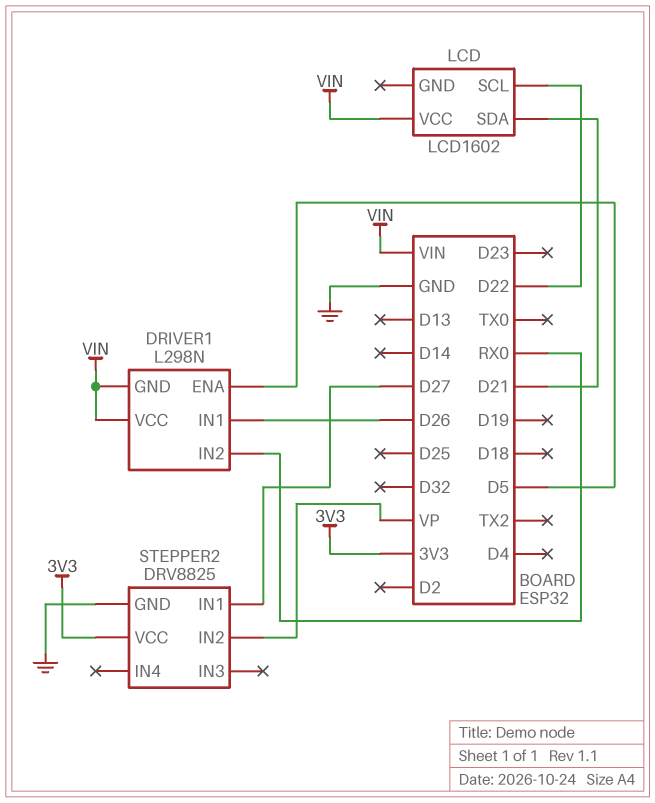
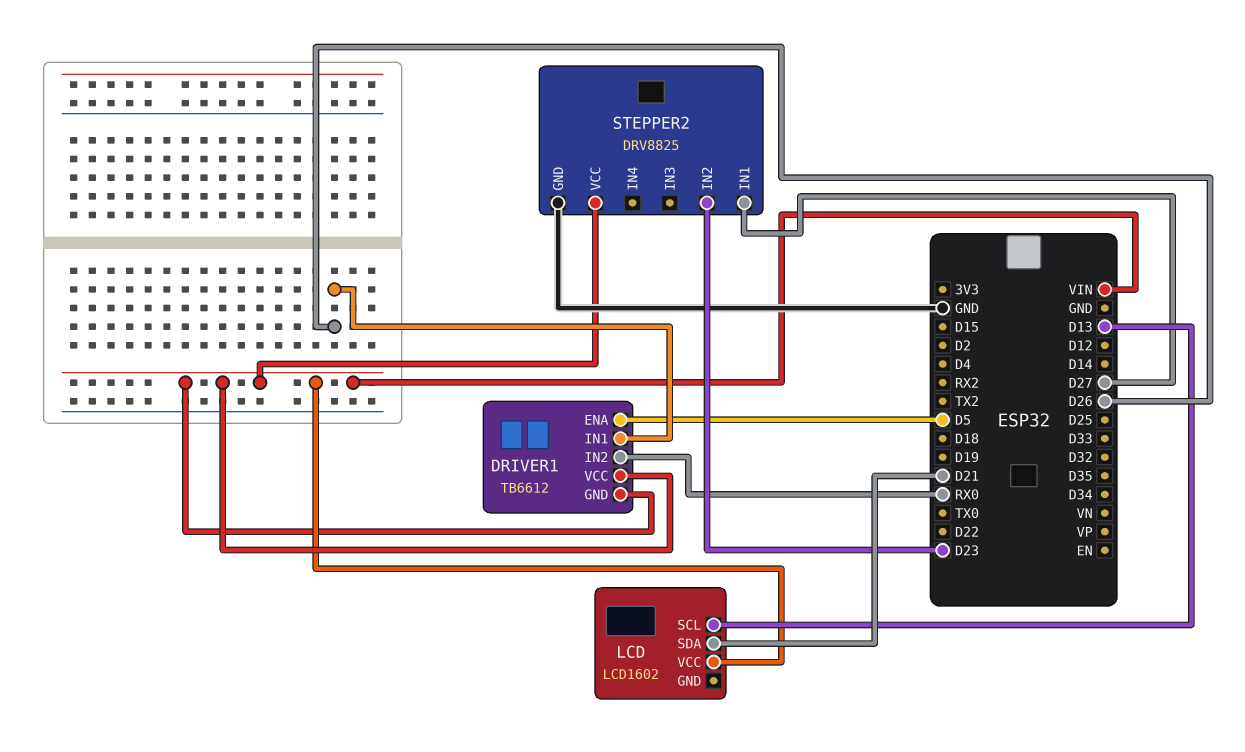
DRIVER1: L298N -> TB6612
LCD pin SCL: D22 -> D13
STEPPER2 pin IN2: VP -> D23
STEPPER2 pin VCC: 3V3 -> VIN

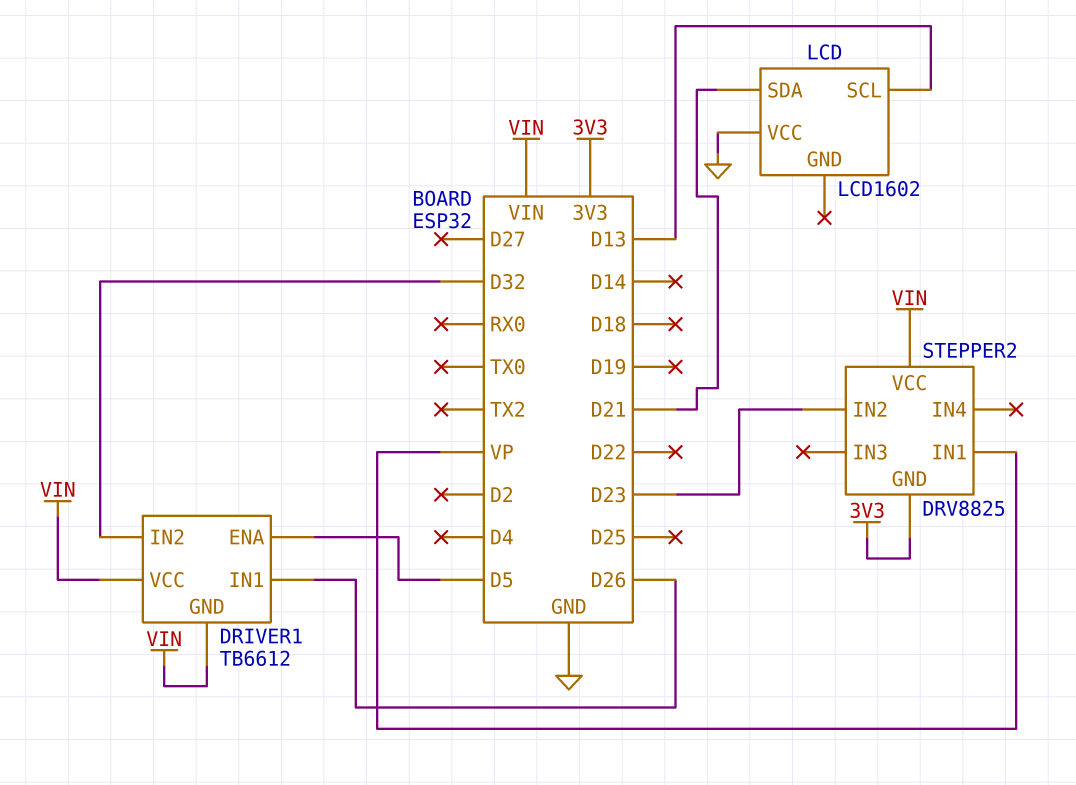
DRIVER1 pin IN2: RX0 -> D32
LCD pin VCC: VIN -> GND
STEPPER2 pin GND: GND -> 3V3
STEPPER2 pin IN1: D27 -> VP

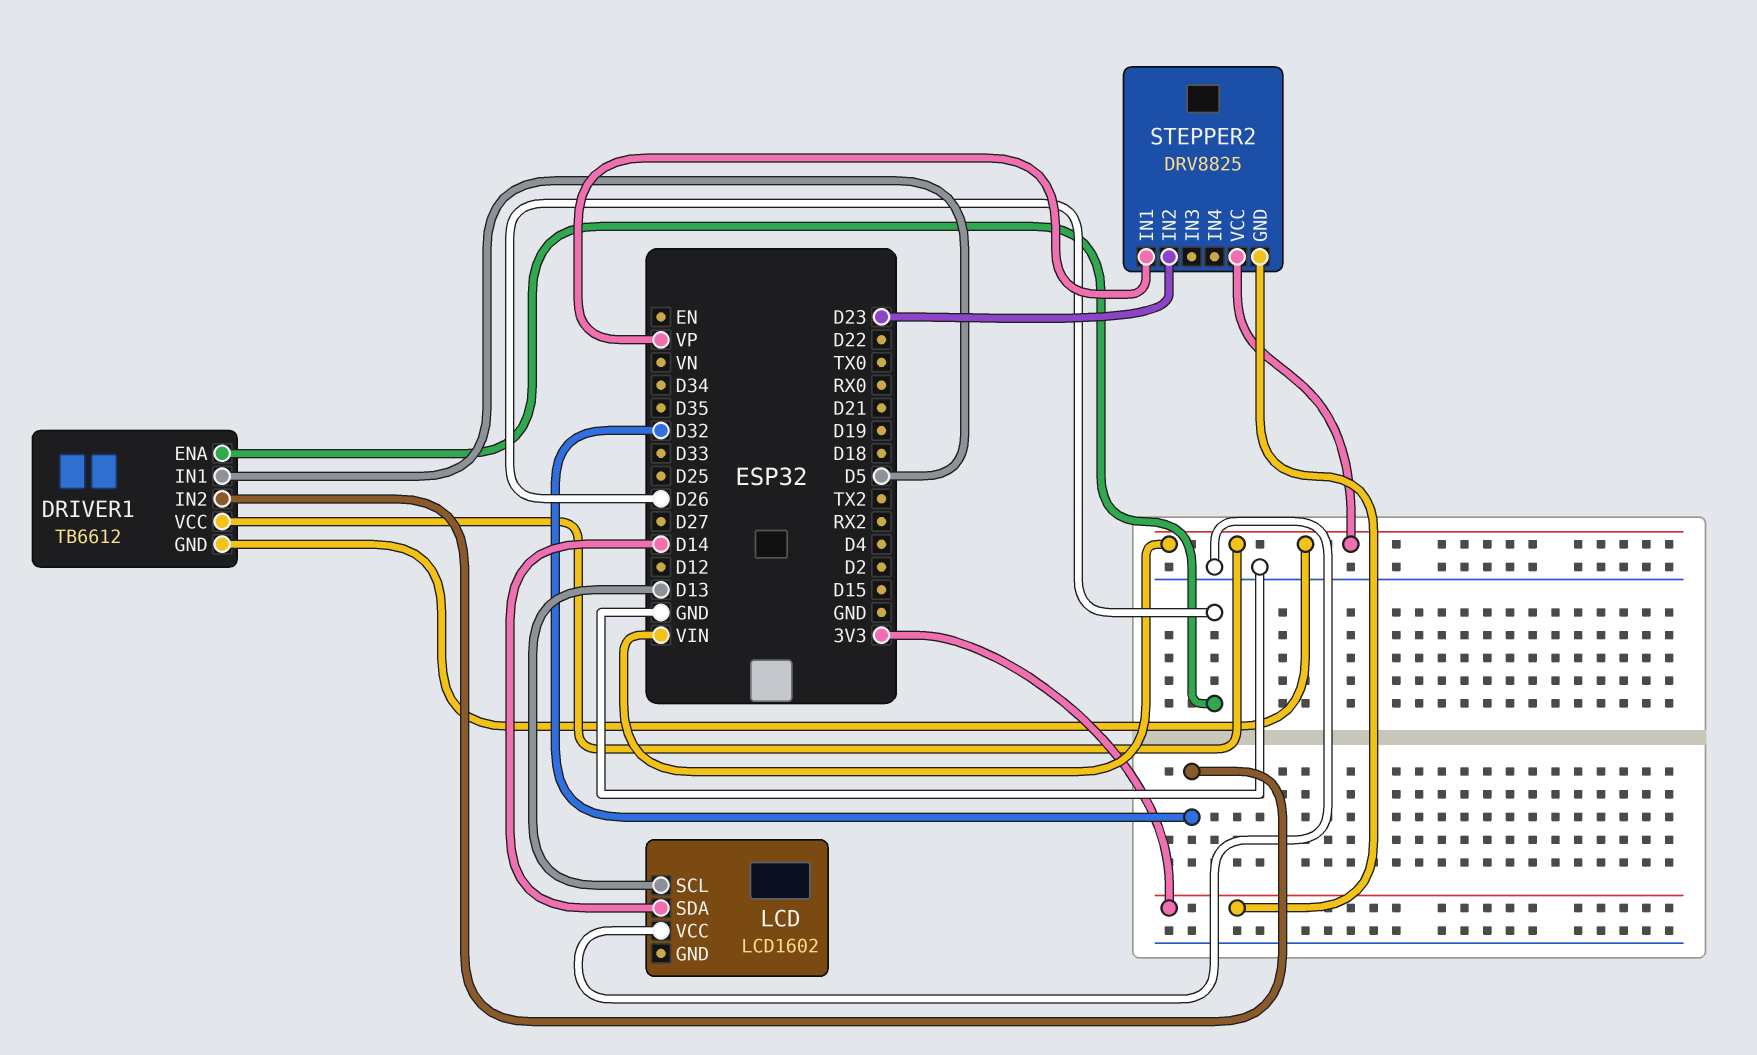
DRIVER1 pin ENA: D5 -> D26
DRIVER1 pin IN1: D26 -> D5
LCD pin SDA: D21 -> D14

